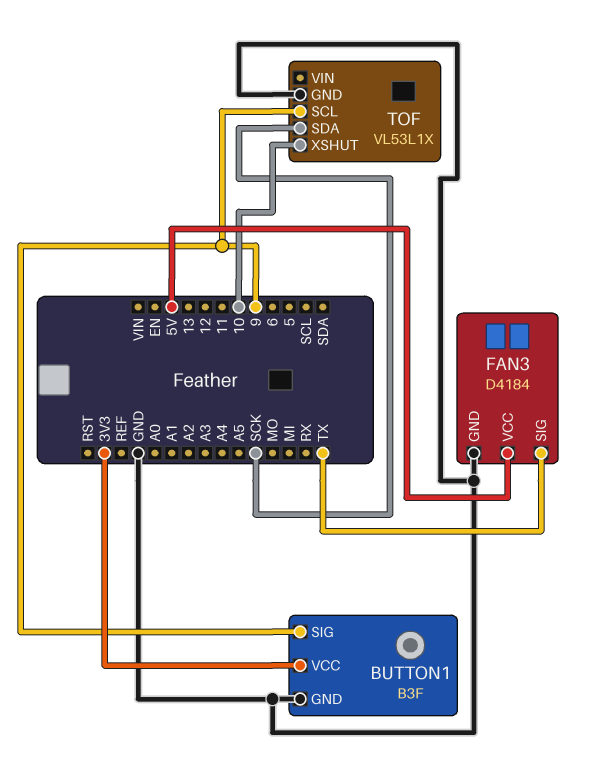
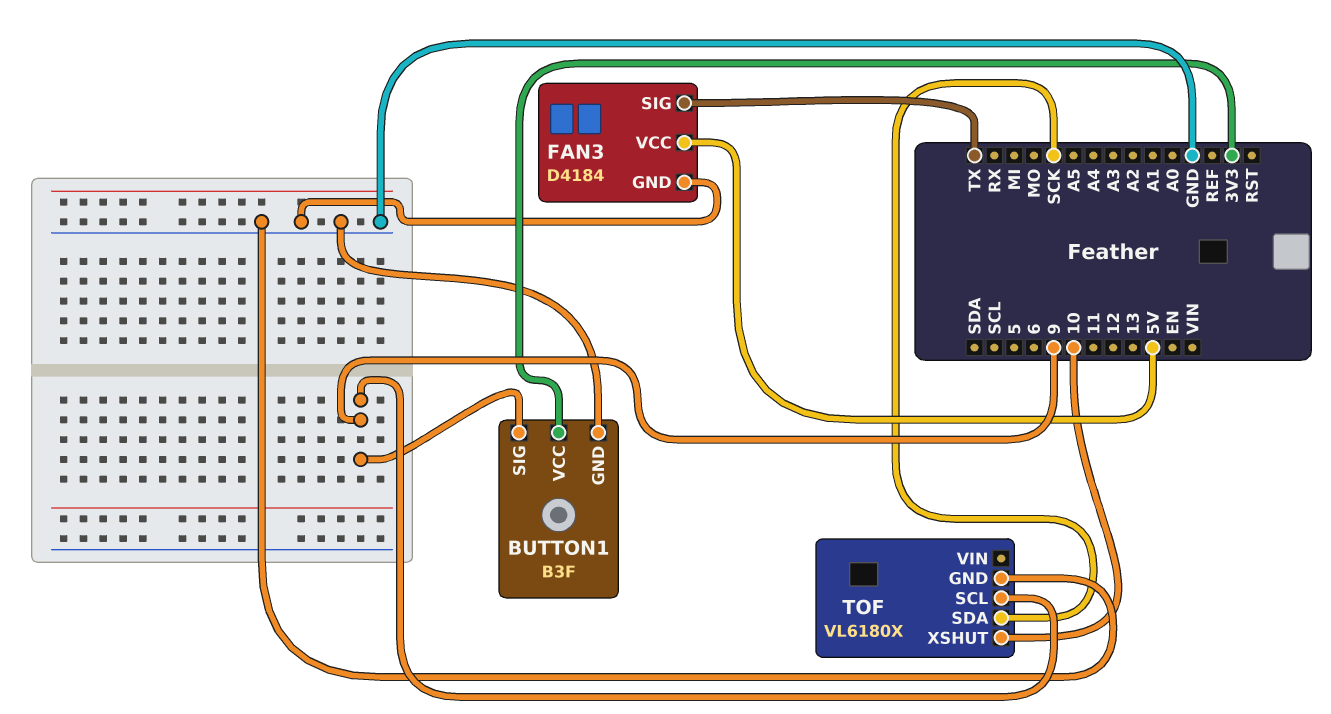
TOF: VL53L1X -> VL6180X

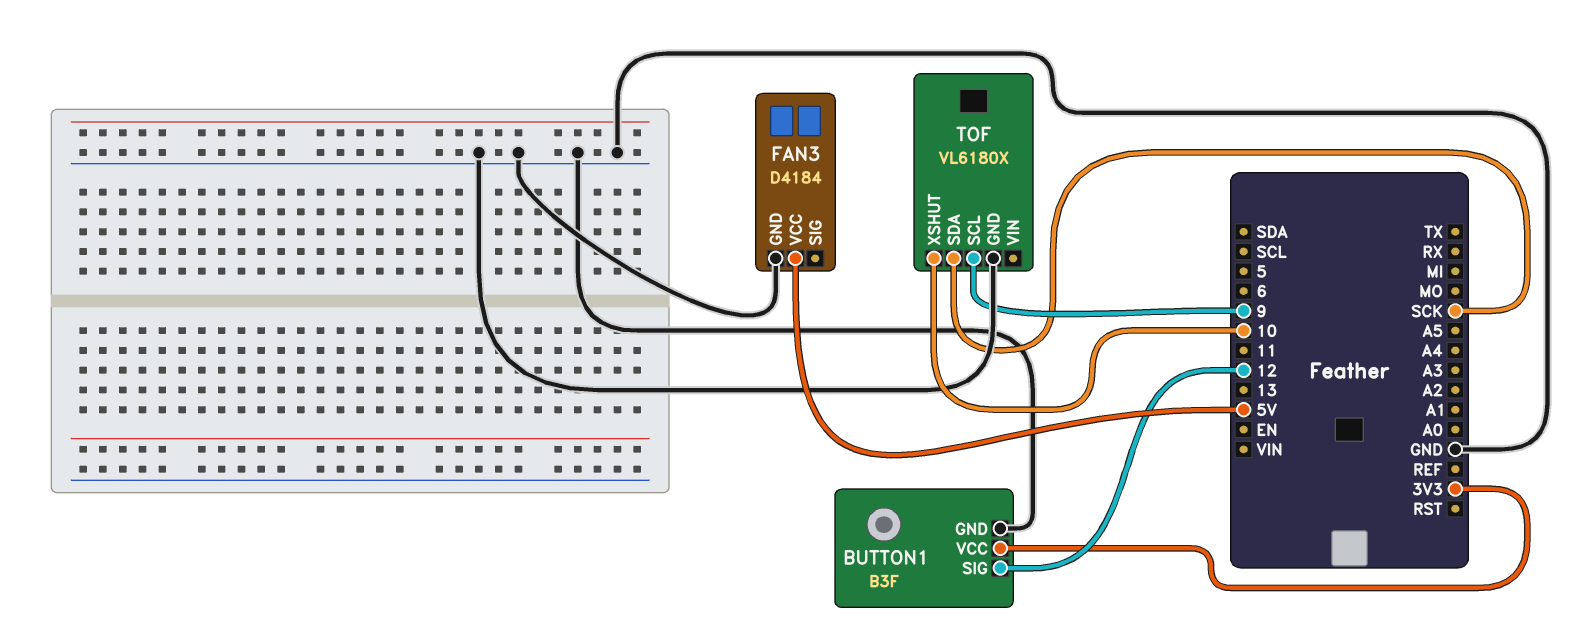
BUTTON1 pin SIG: 9 -> 12
FAN3 pin SIG: TX -> none

